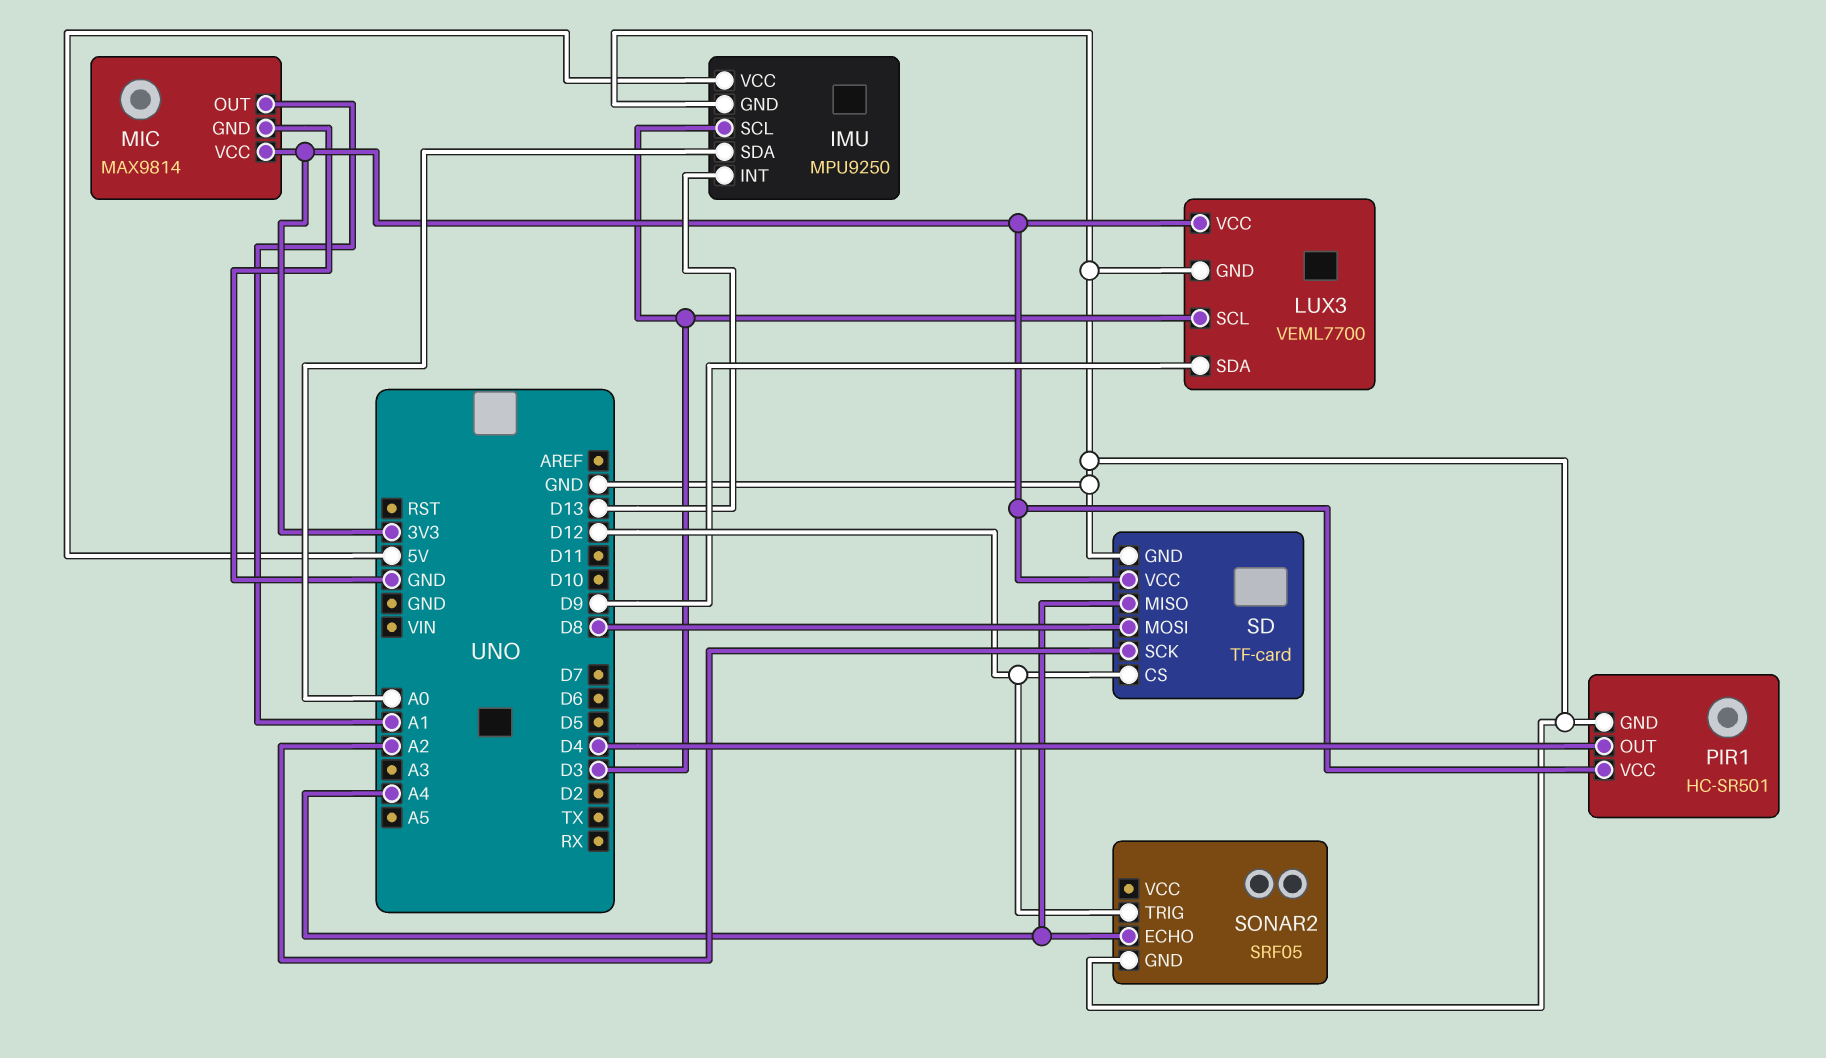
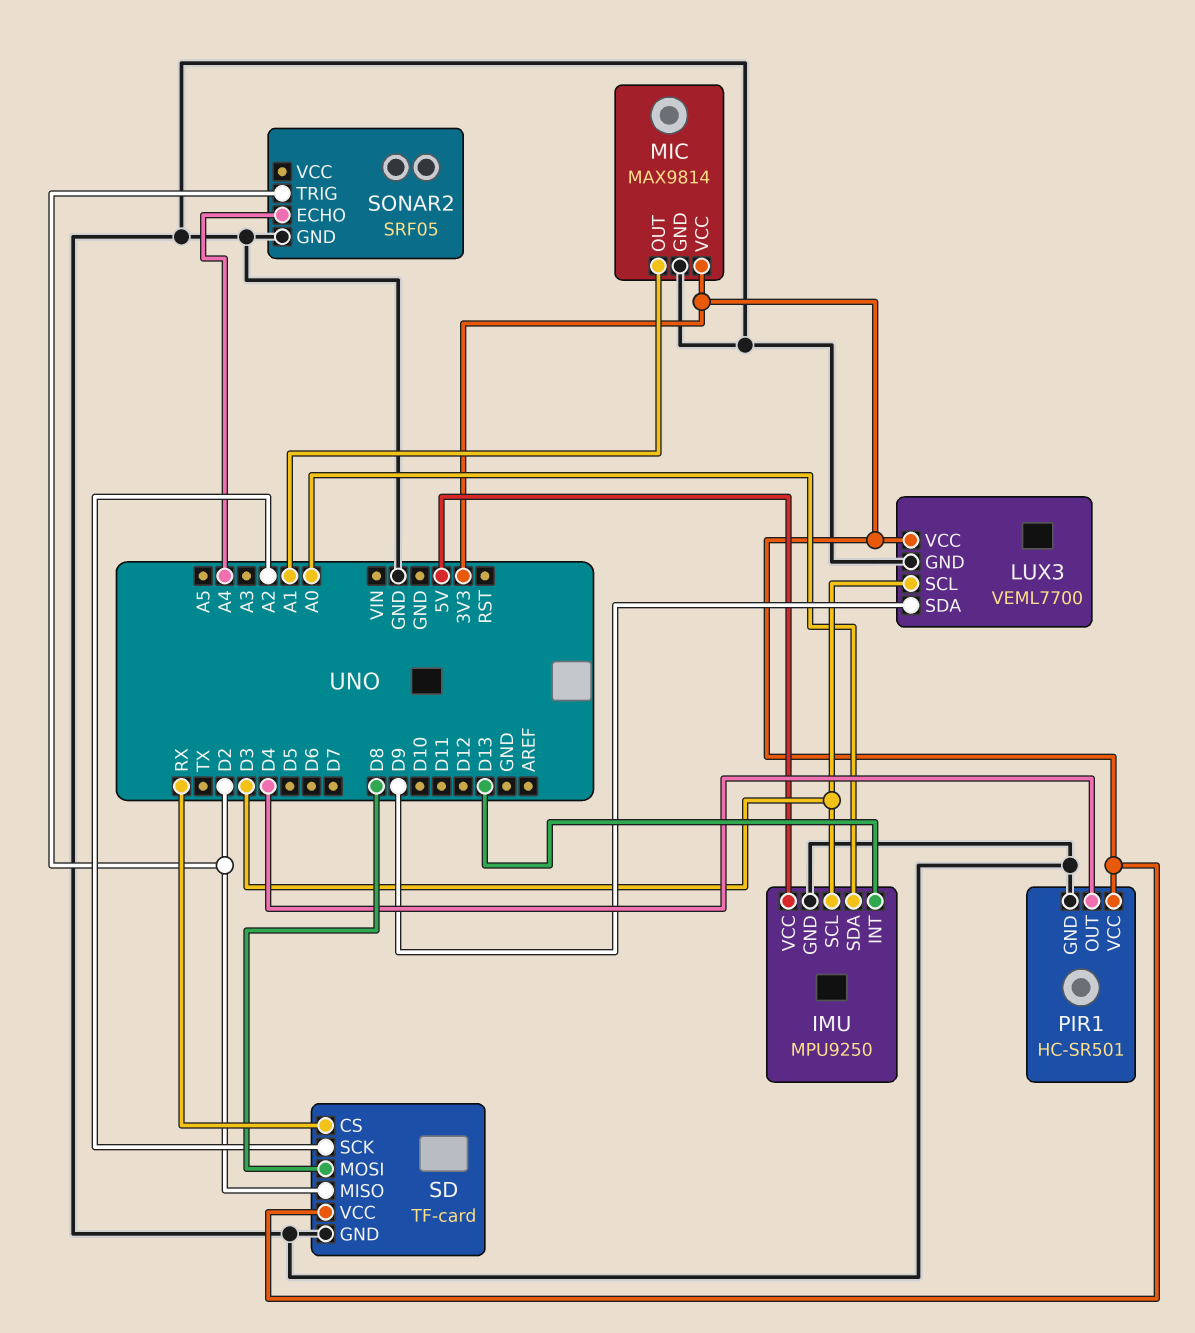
SD pin CS: D12 -> RX
SD pin MISO: A4 -> D2
SONAR2 pin TRIG: D12 -> D2

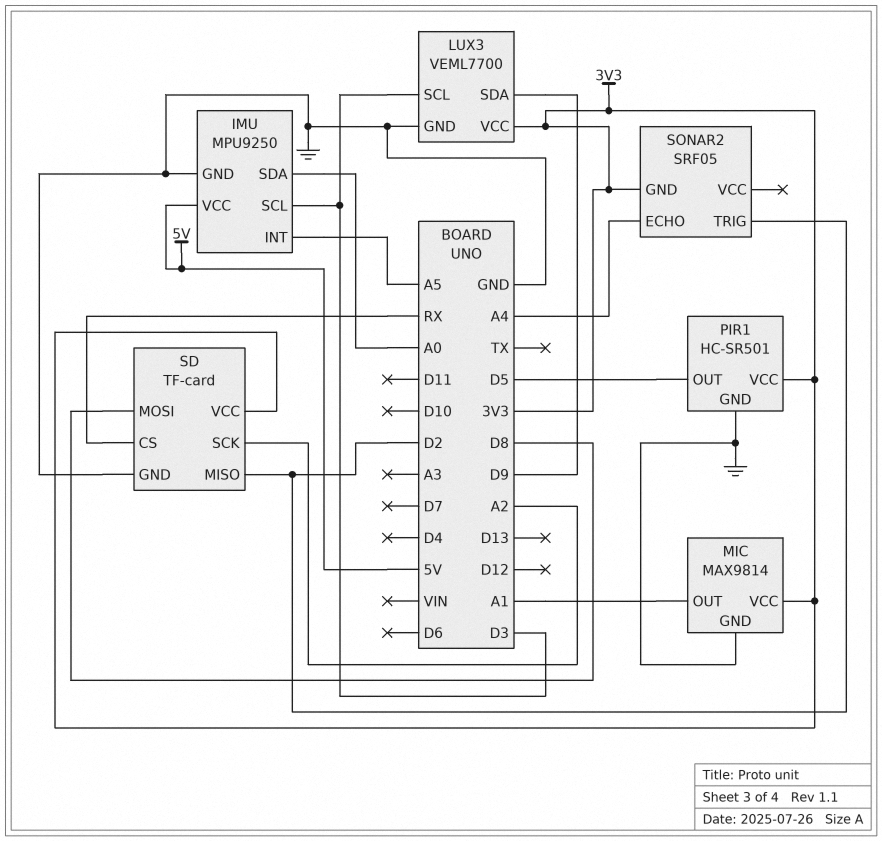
IMU pin INT: D13 -> A5
PIR1 pin OUT: D4 -> D5
SONAR2 pin GND: GND -> 3V3

